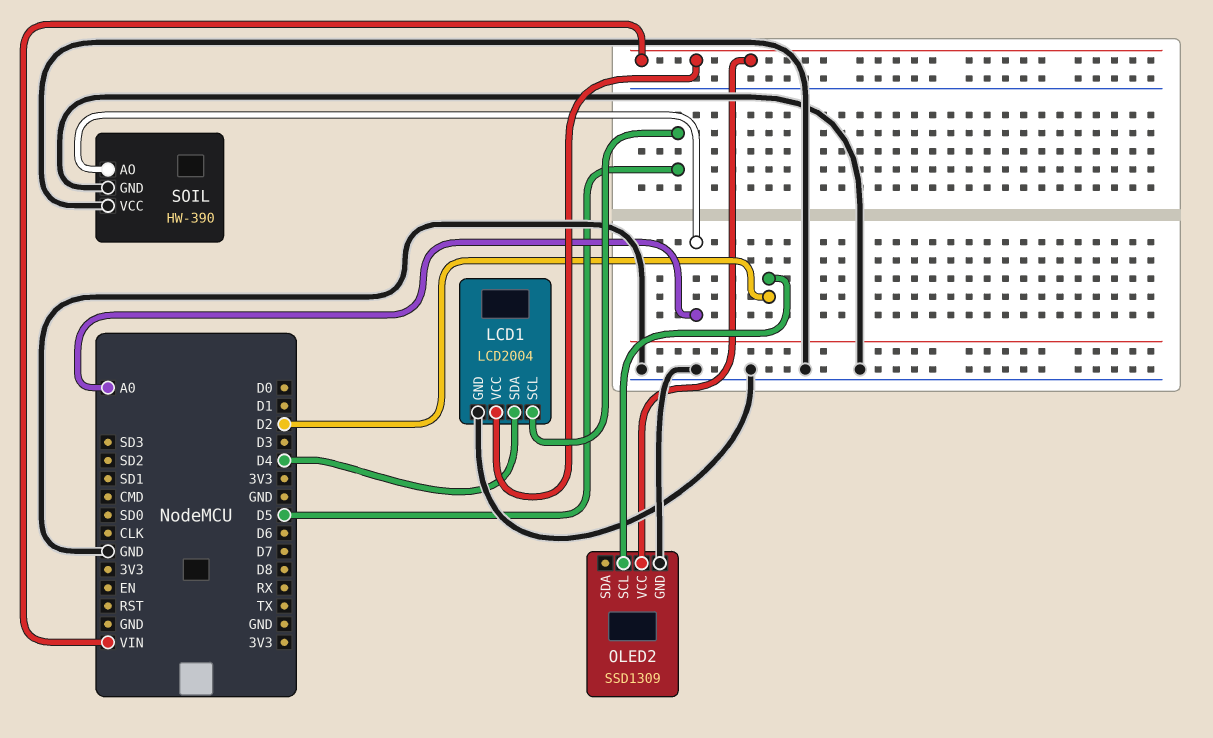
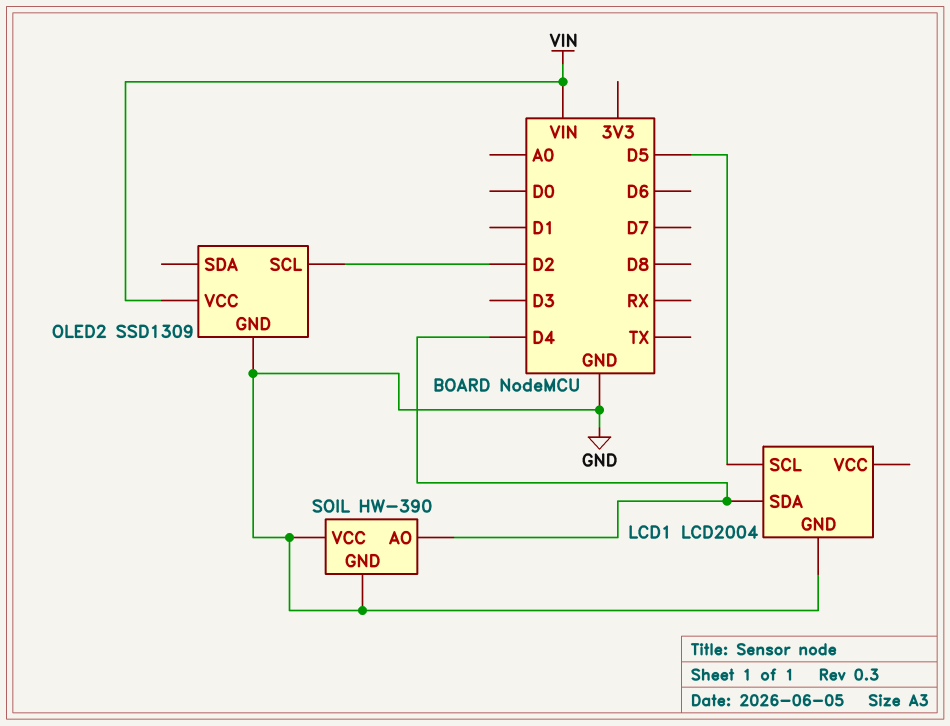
LCD1 pin VCC: VIN -> none
SOIL pin AO: A0 -> D4

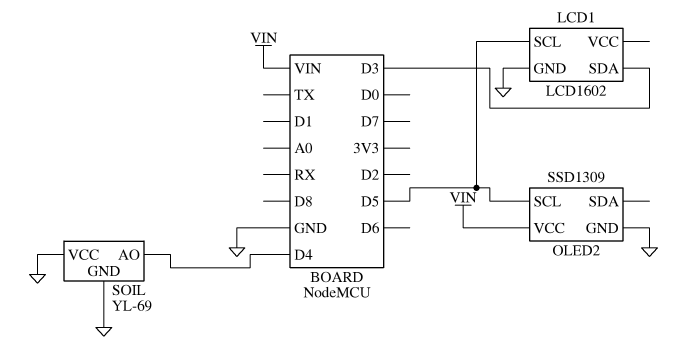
LCD1: LCD2004 -> LCD1602
LCD1 pin SDA: D4 -> D3
OLED2 pin SCL: D2 -> D5
SOIL: HW-390 -> YL-69

